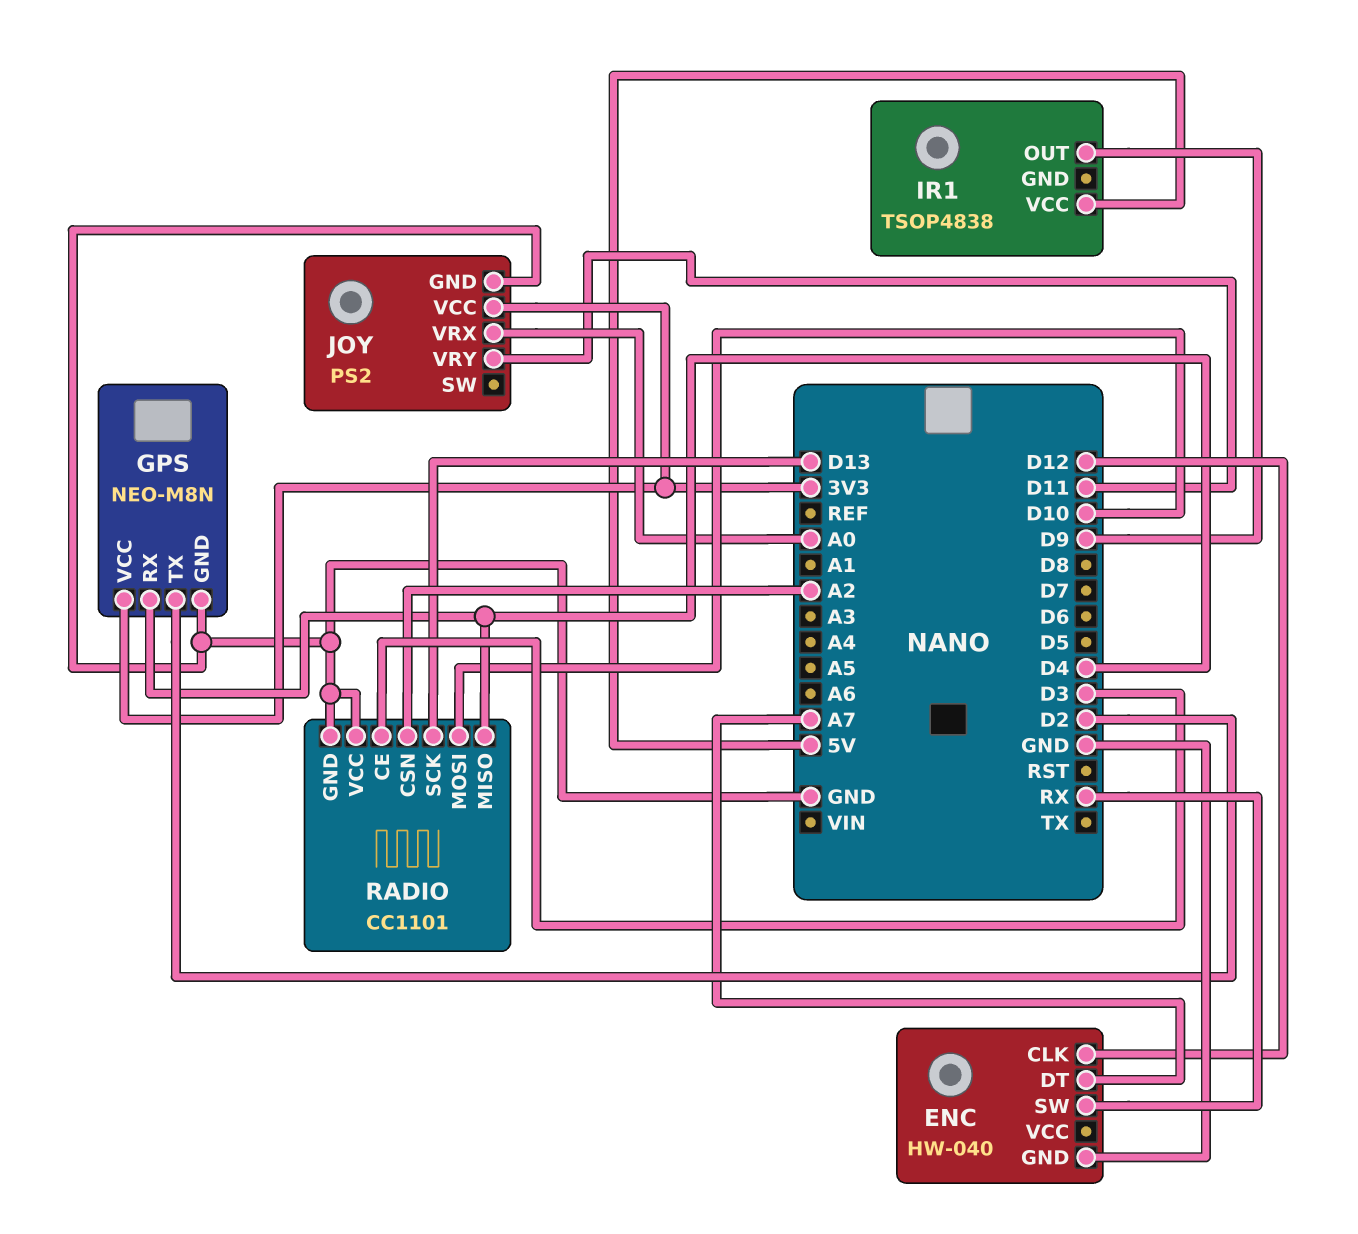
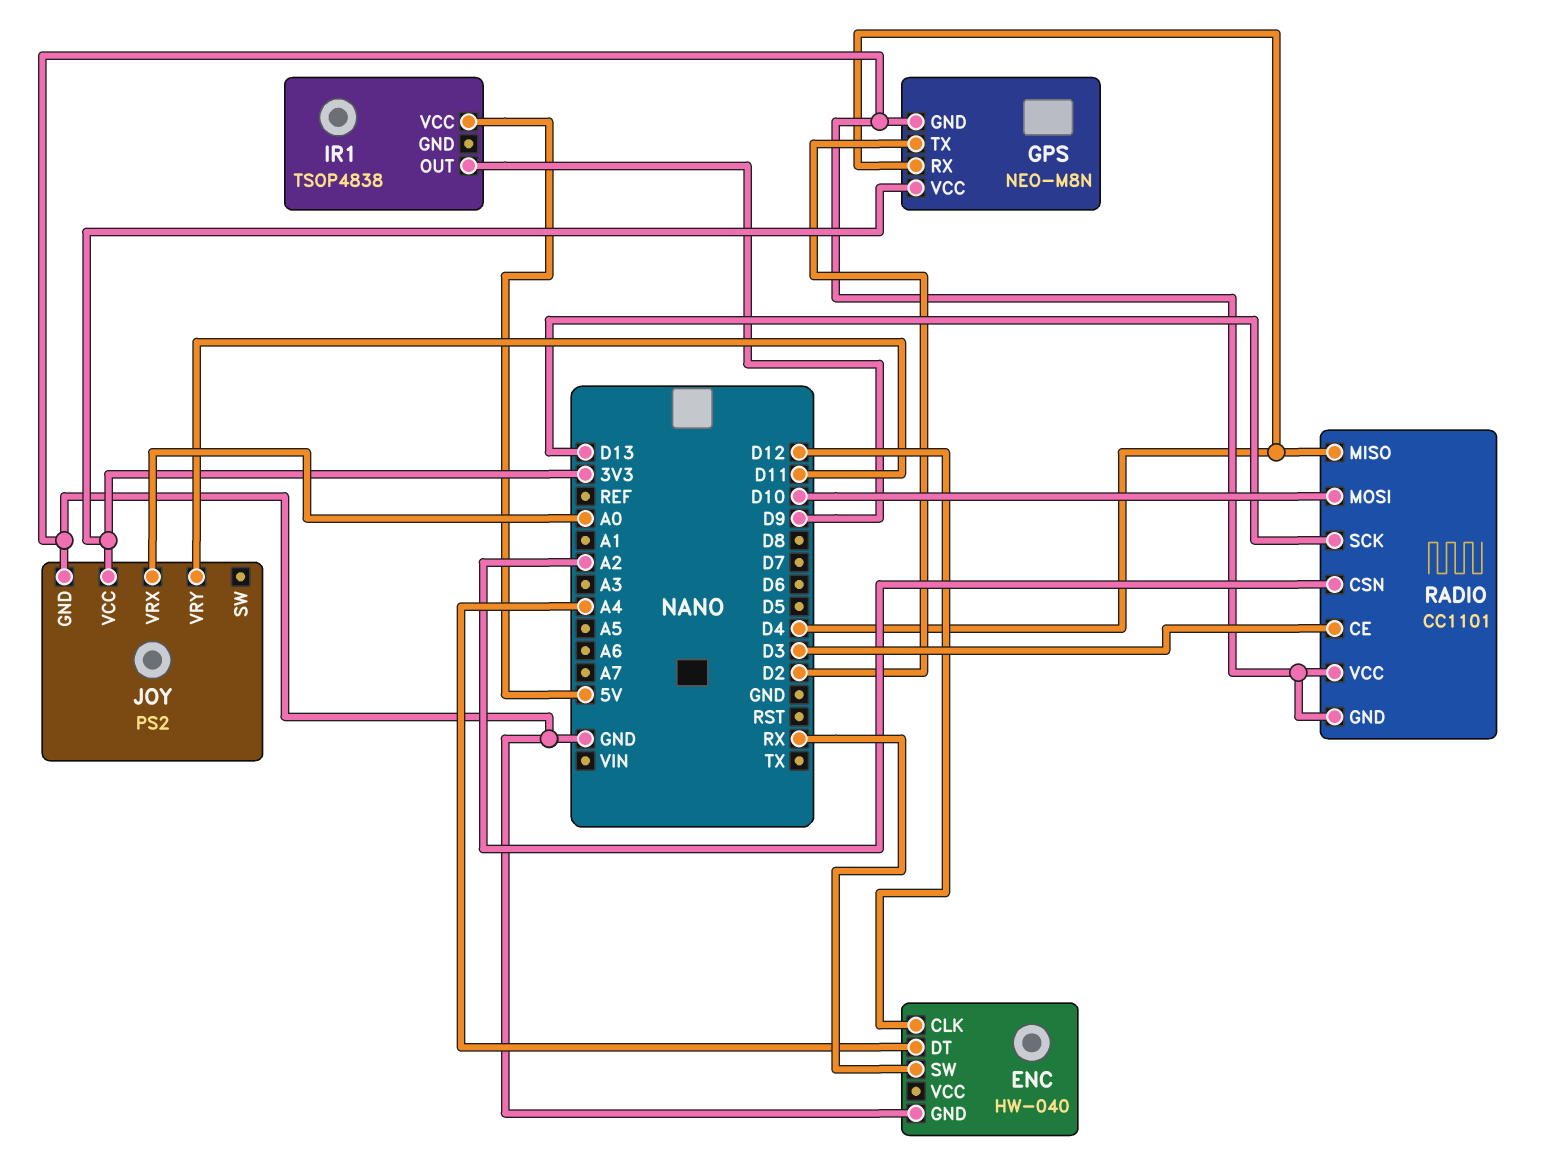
ENC pin DT: A7 -> A4

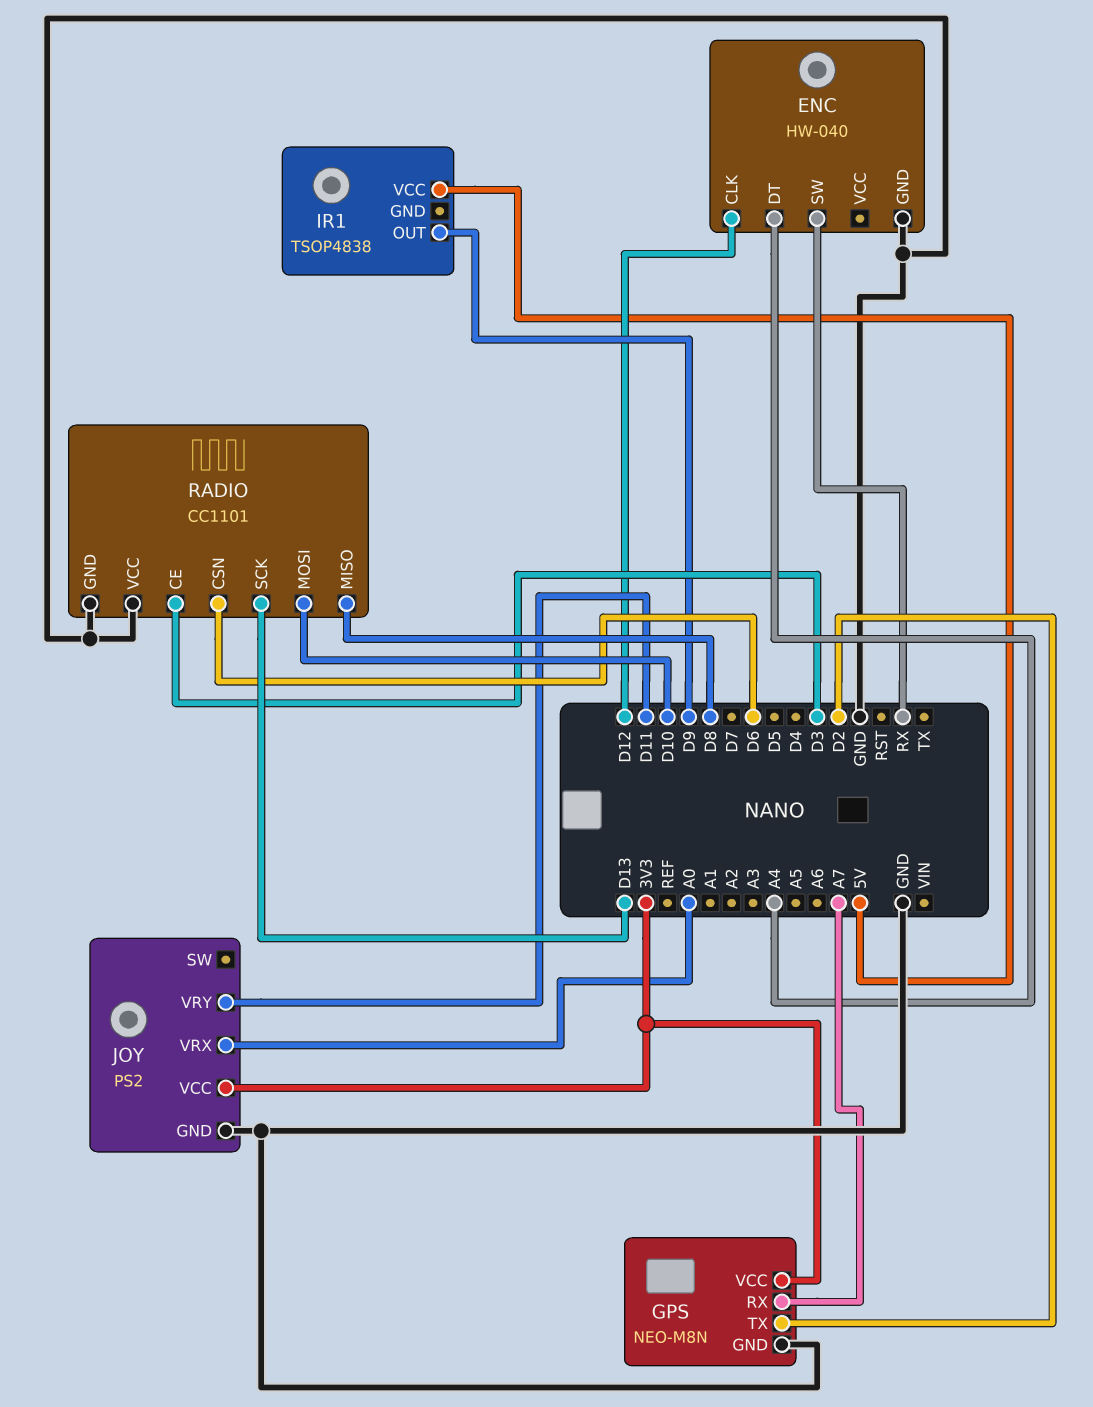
GPS pin RX: D4 -> A7
RADIO pin CSN: A2 -> D6
RADIO pin MISO: D4 -> D8

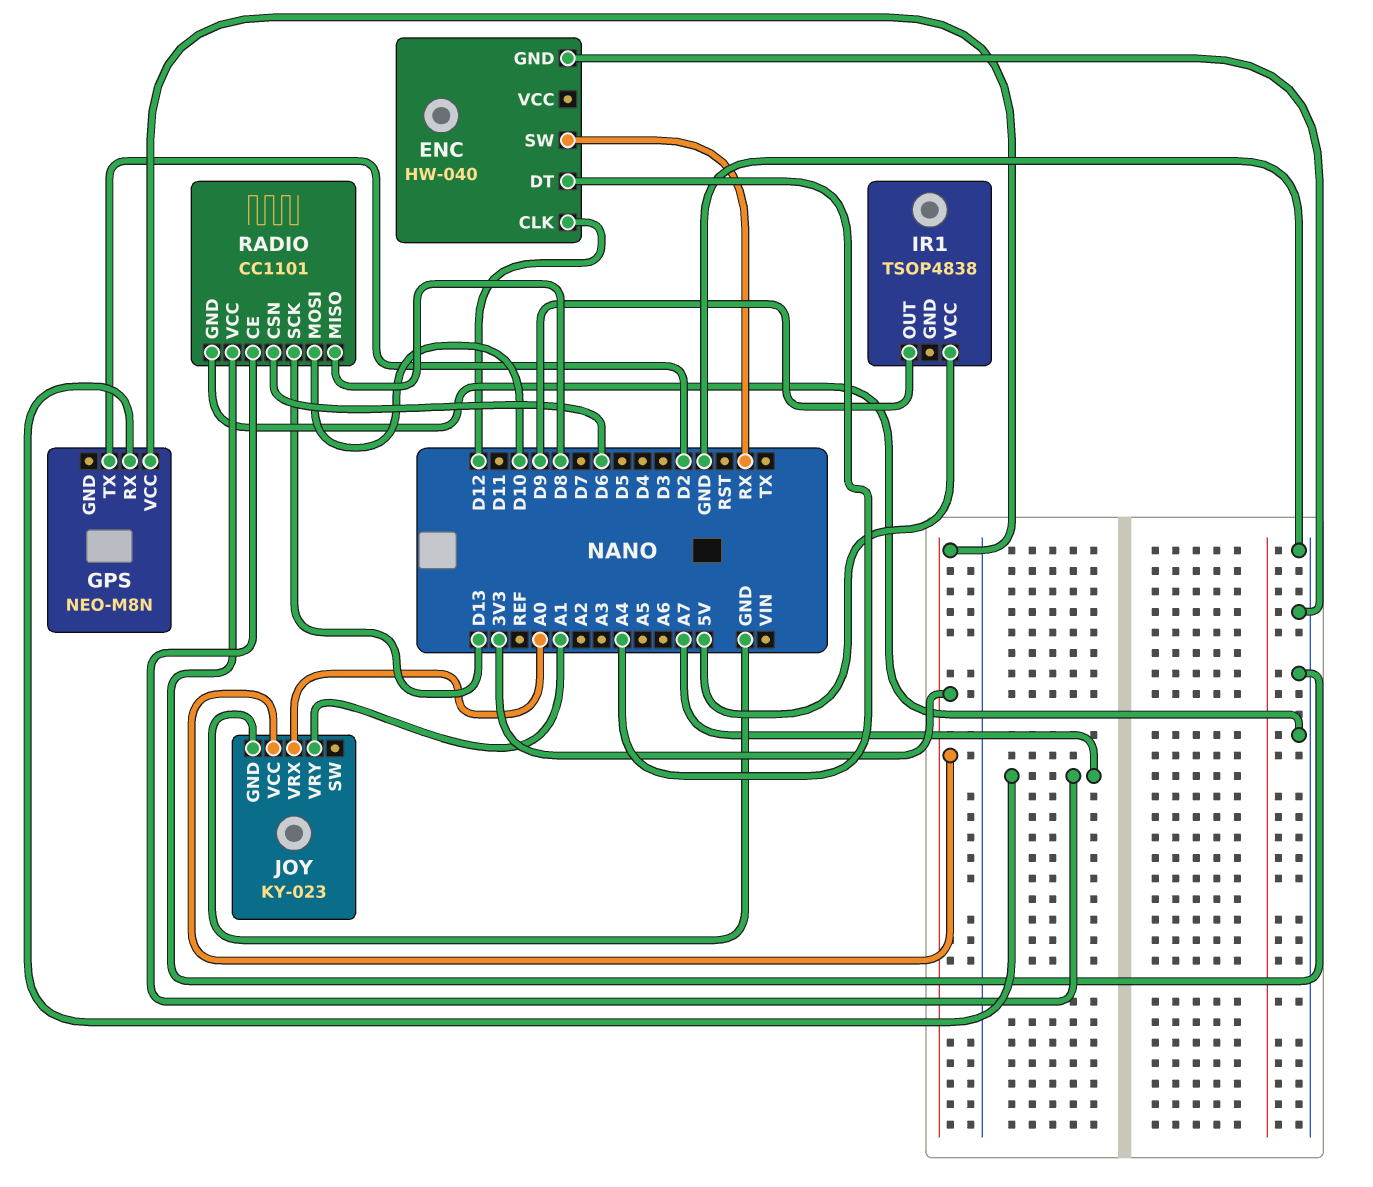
GPS pin GND: GND -> none
JOY: PS2 -> KY-023
JOY pin VRY: D11 -> A1
RADIO pin CE: D3 -> A7

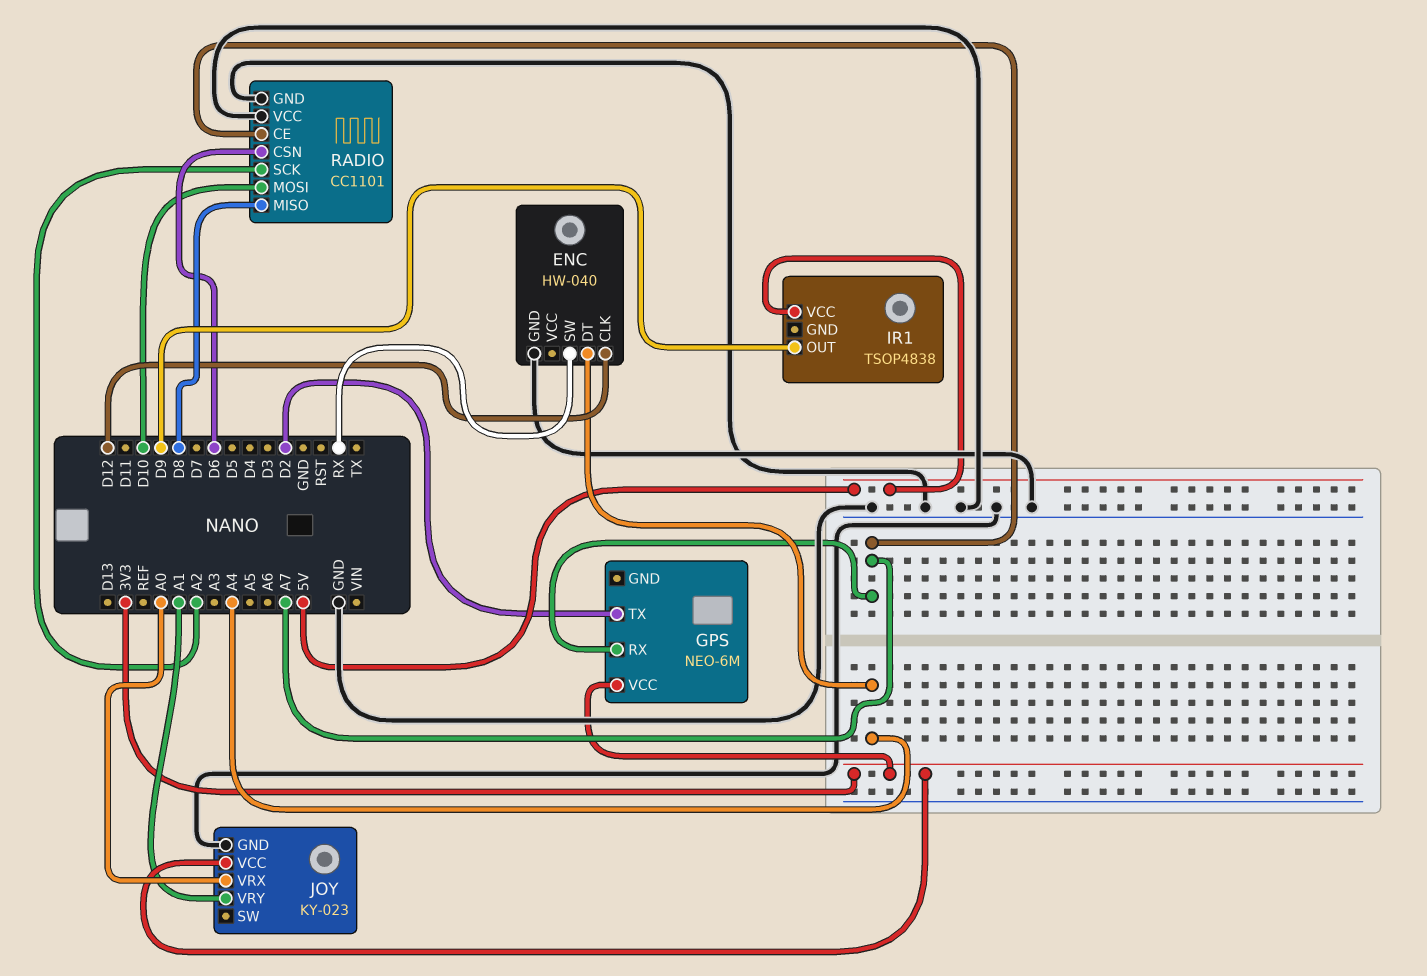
GPS: NEO-M8N -> NEO-6M
RADIO pin SCK: D13 -> A2

